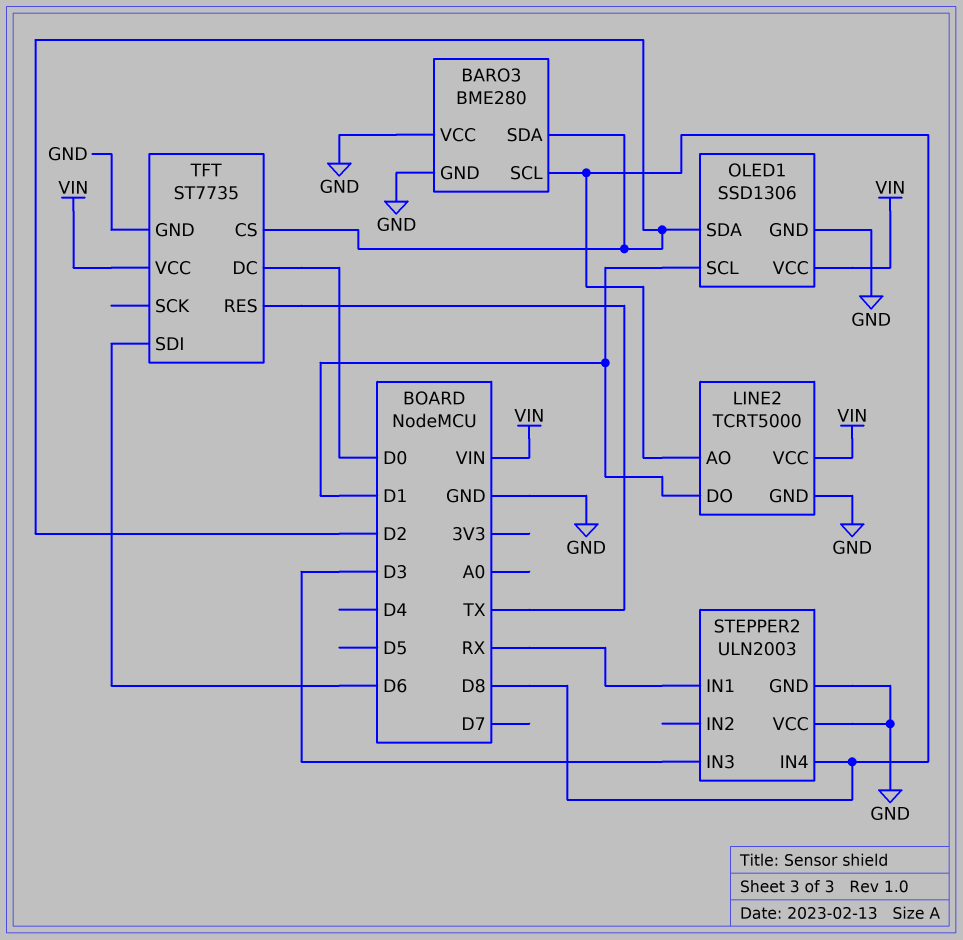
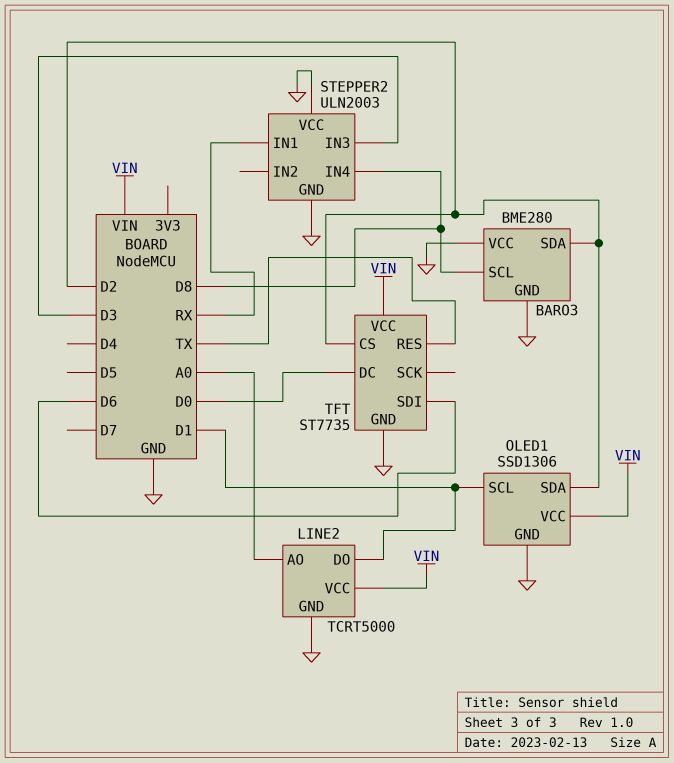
LINE2 pin AO: D8 -> A0

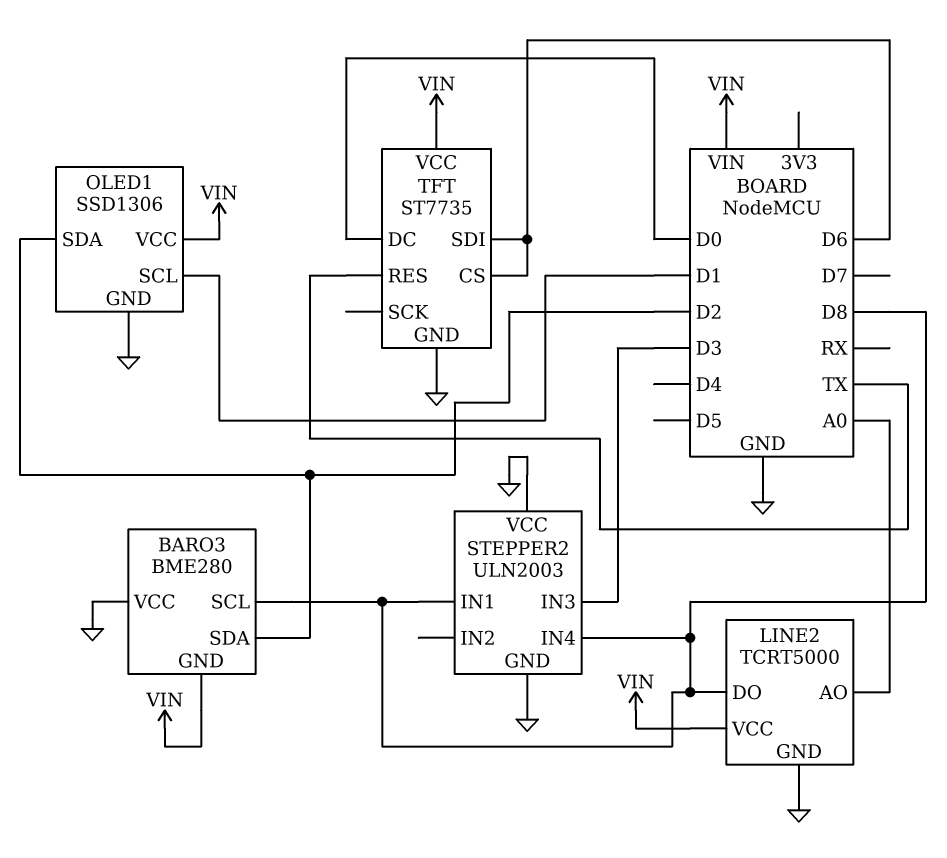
BARO3 pin GND: GND -> VIN
LINE2 pin DO: D1 -> D8
STEPPER2 pin IN1: RX -> D8
TFT pin CS: D2 -> D6

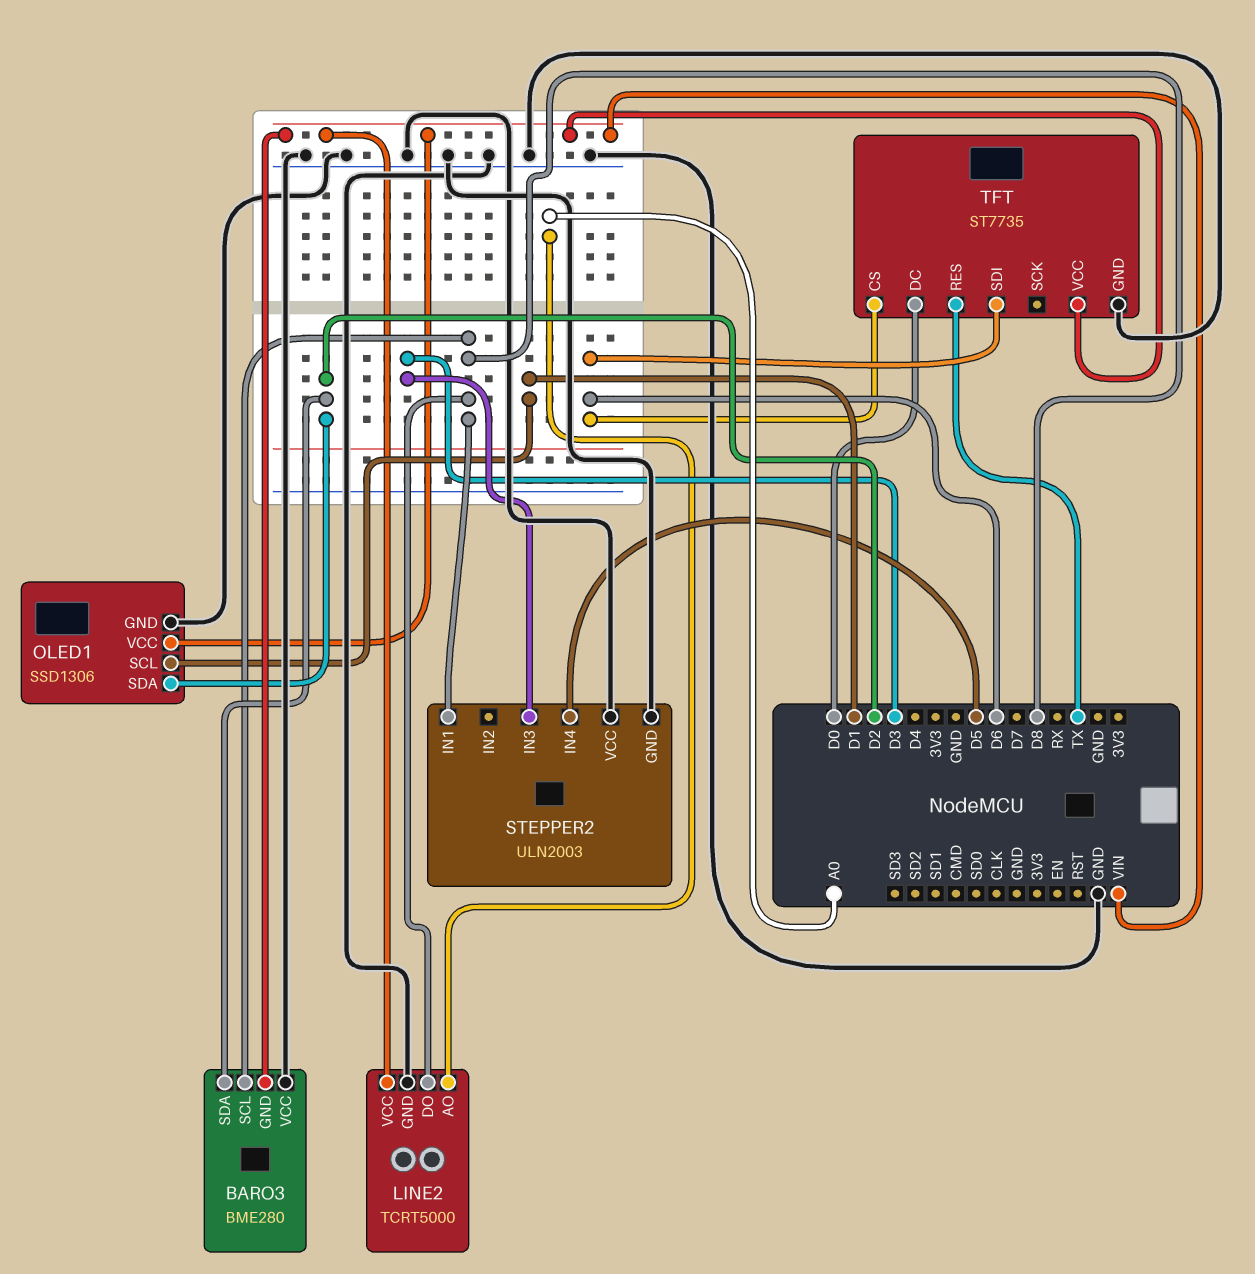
STEPPER2 pin IN4: D8 -> D5

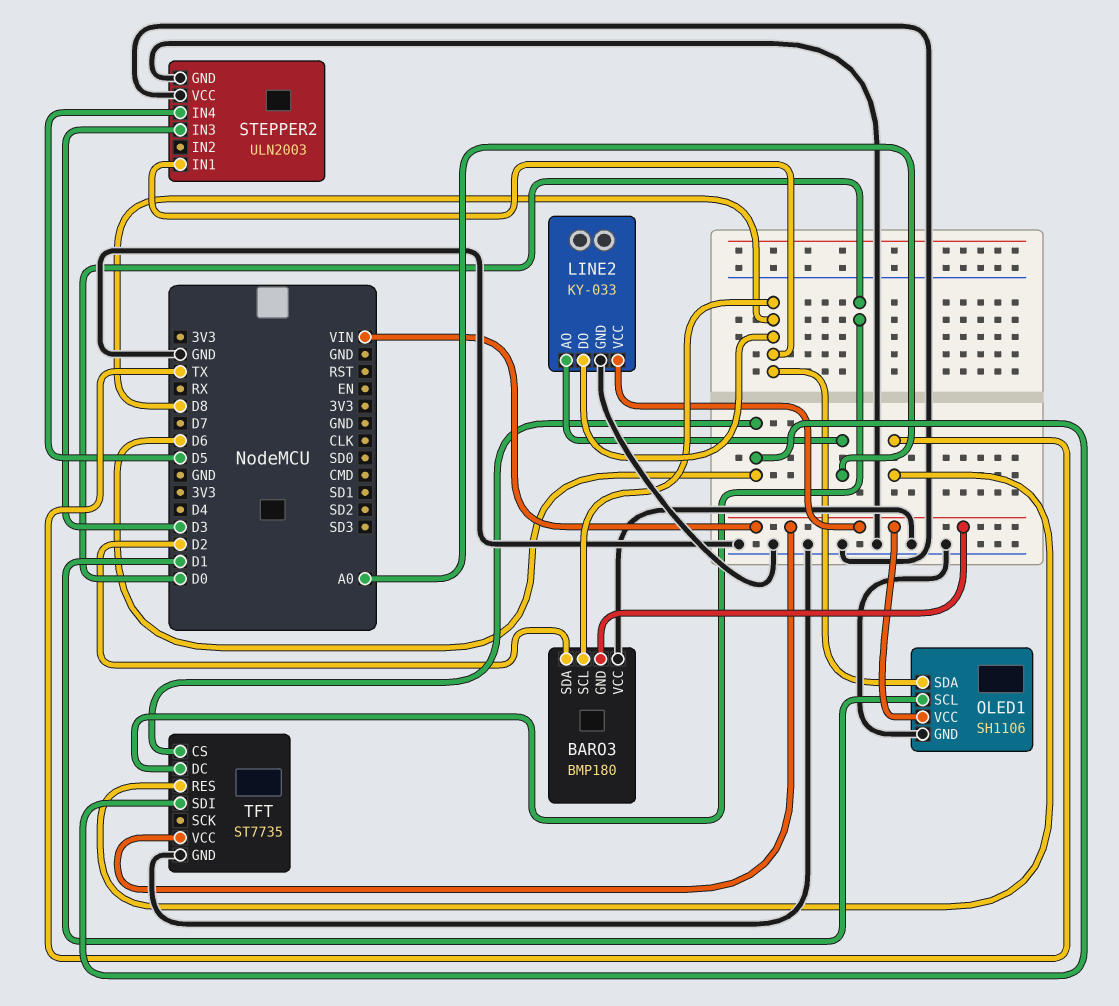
BARO3: BME280 -> BMP180
LINE2: TCRT5000 -> KY-033
OLED1: SSD1306 -> SH1106
OLED1 pin SDA: D2 -> D8

